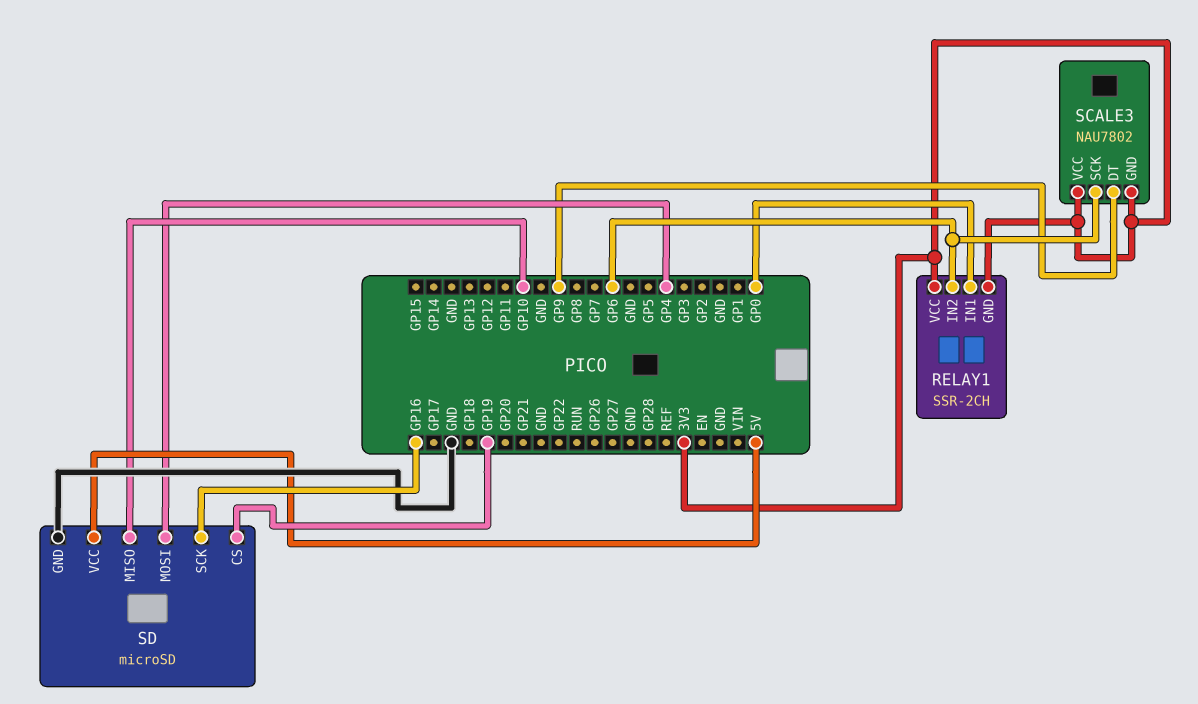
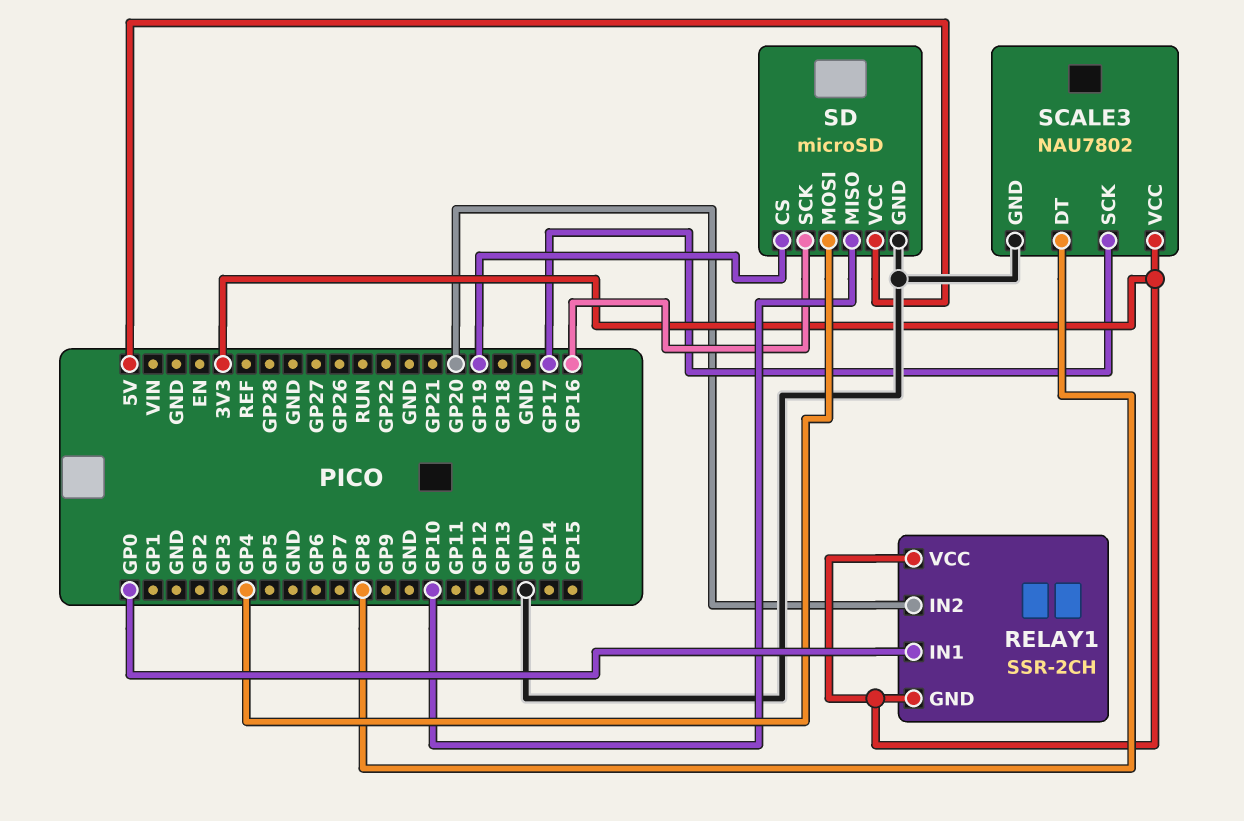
RELAY1 pin IN2: GP6 -> GP20
SCALE3 pin DT: GP9 -> GP8
SCALE3 pin GND: 3V3 -> GND
SCALE3 pin SCK: GP6 -> GP17

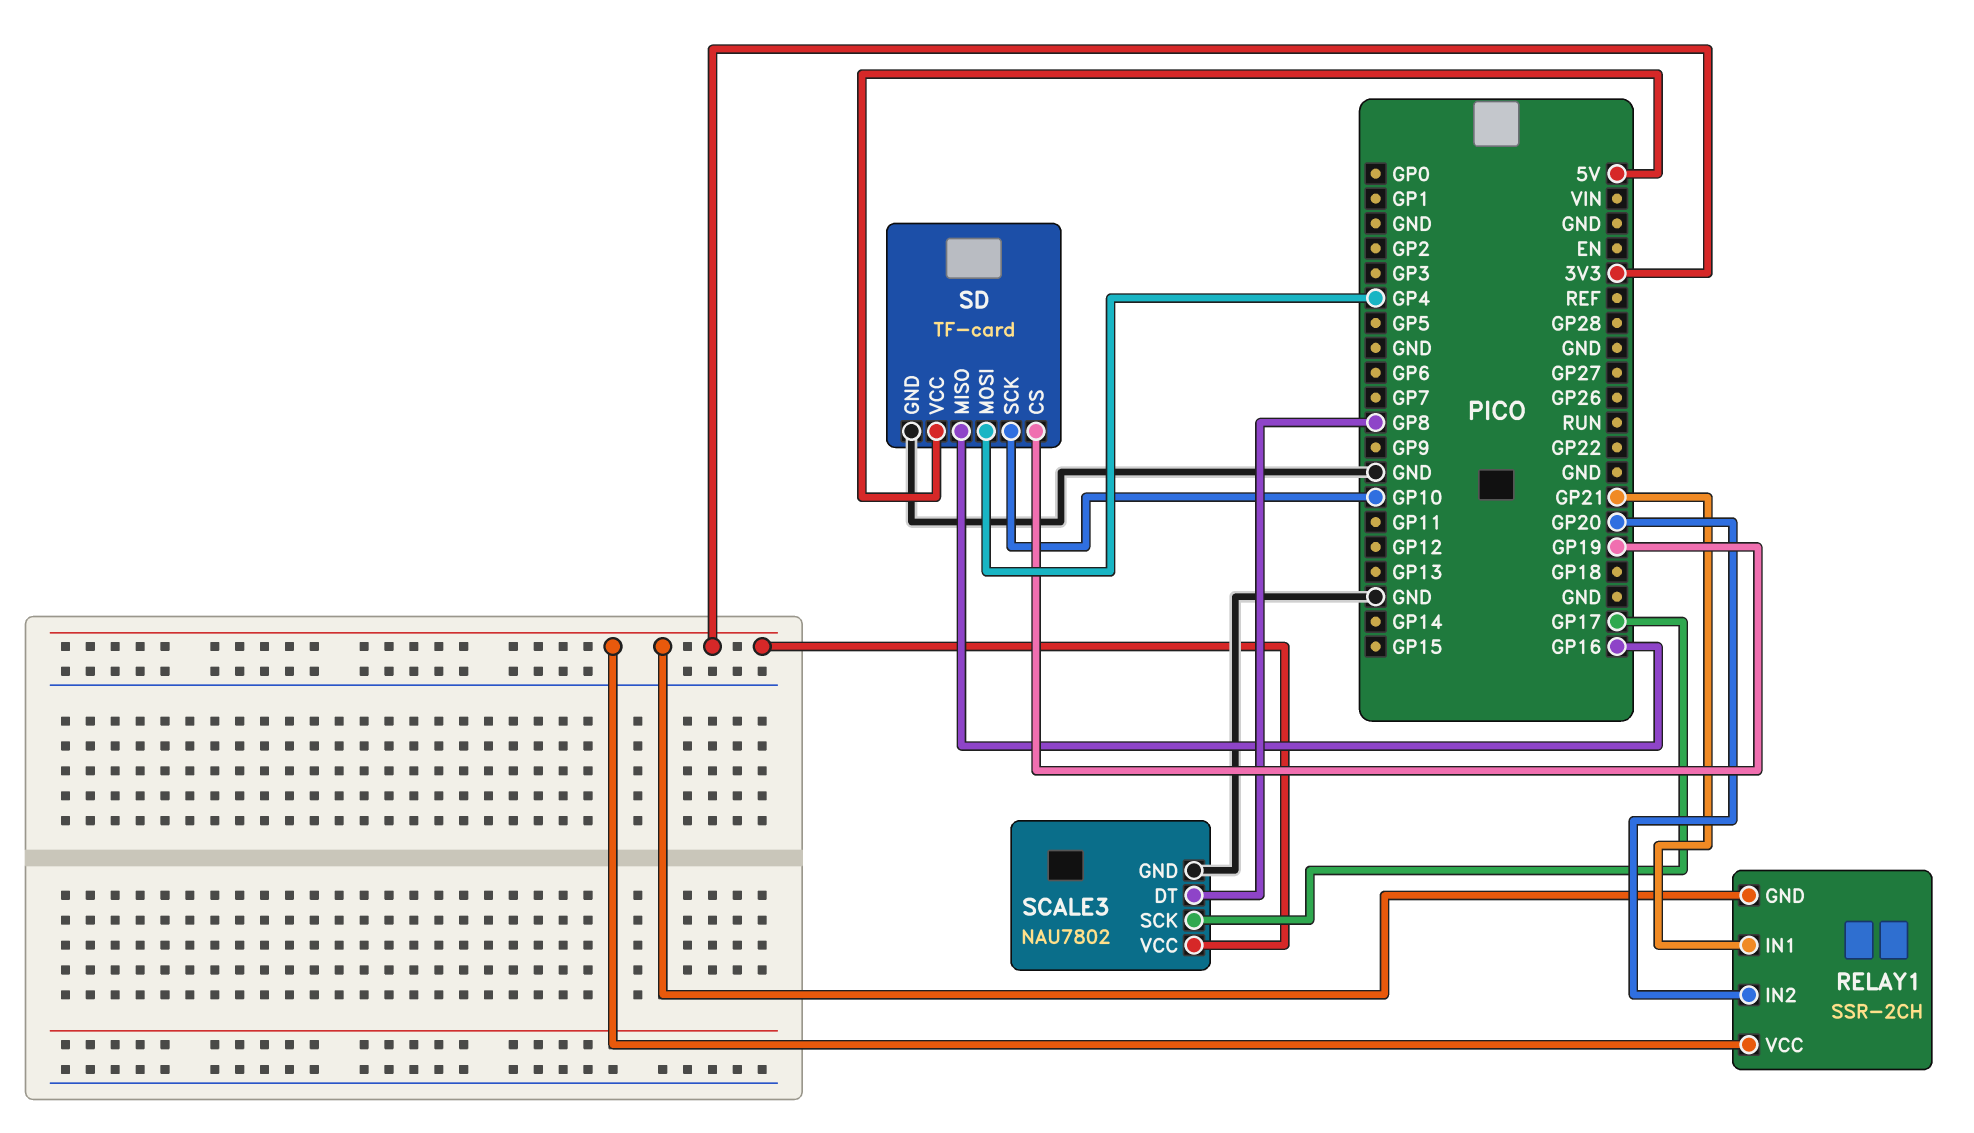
RELAY1 pin IN1: GP0 -> GP21
SD: microSD -> TF-card
SD pin MISO: GP10 -> GP16
SD pin SCK: GP16 -> GP10

